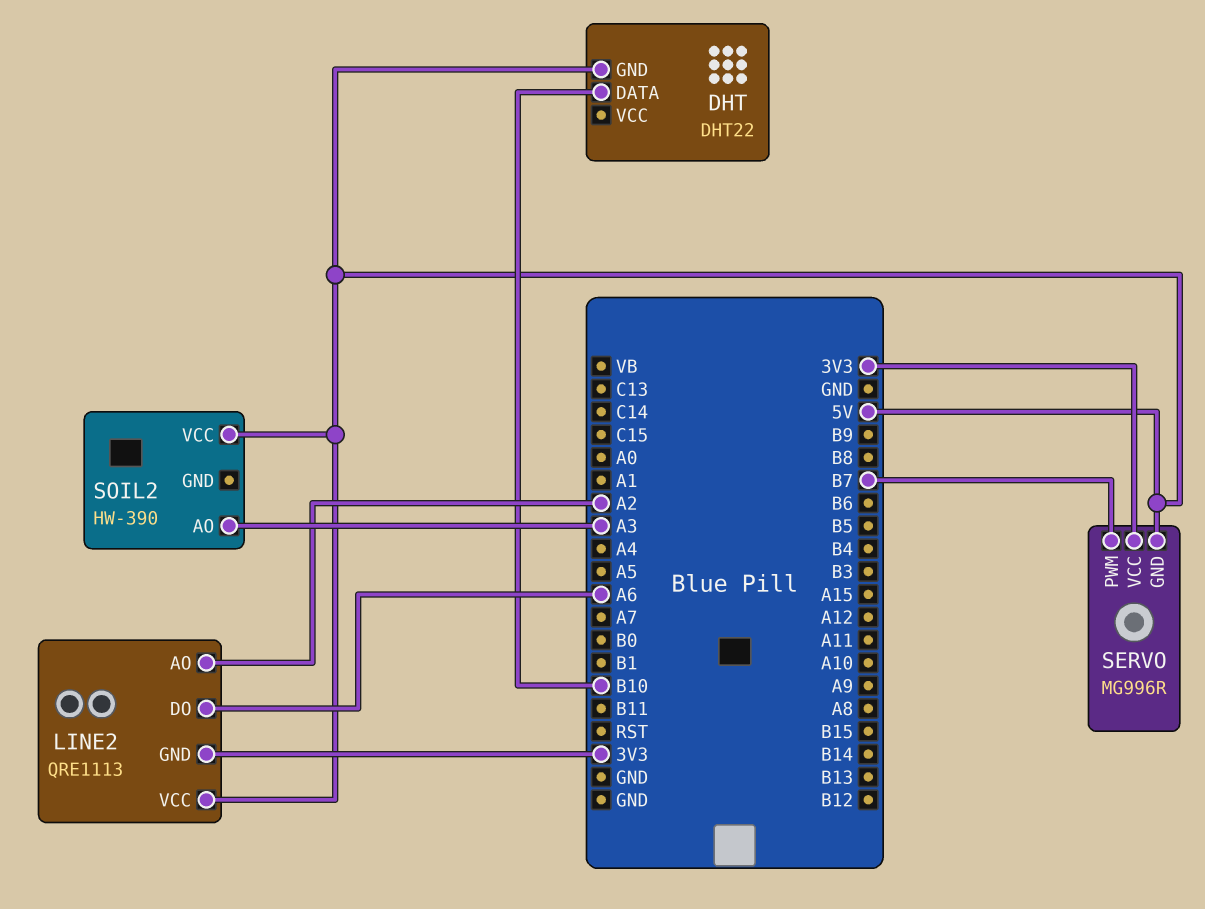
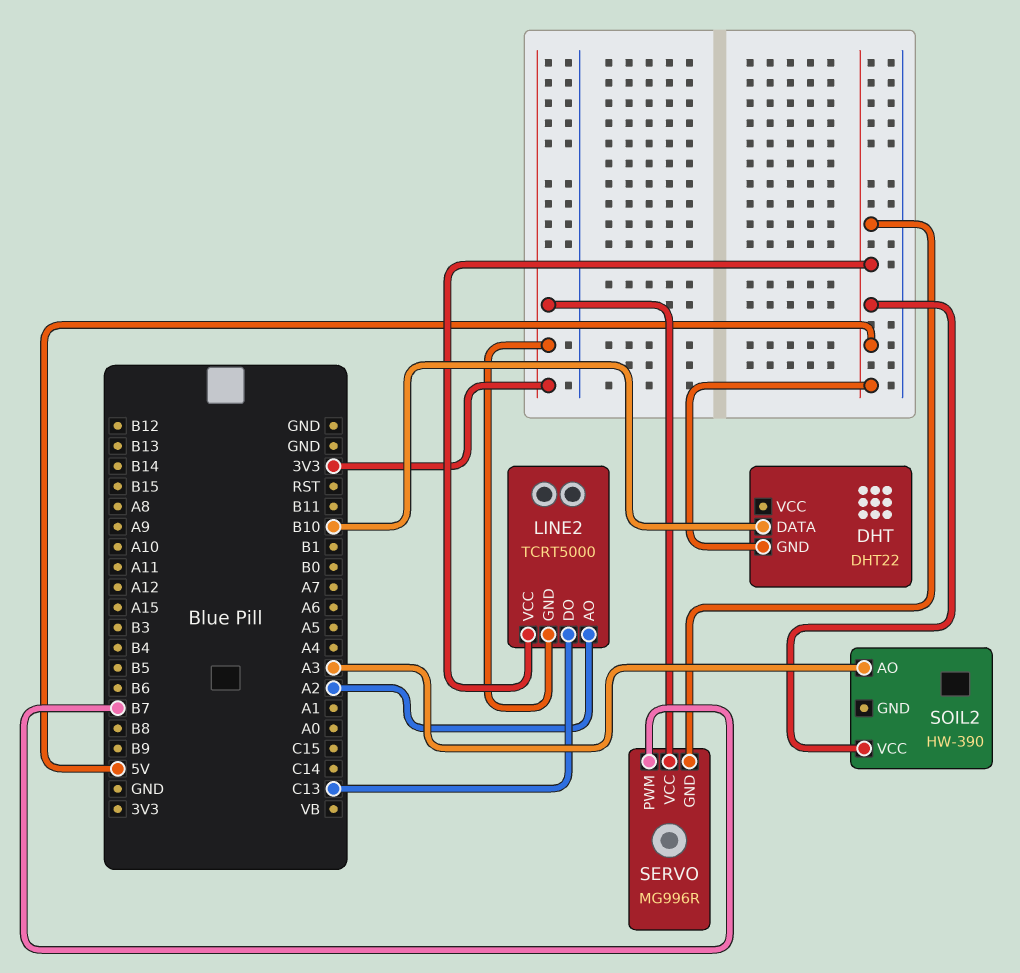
LINE2: QRE1113 -> TCRT5000
LINE2 pin DO: A6 -> C13

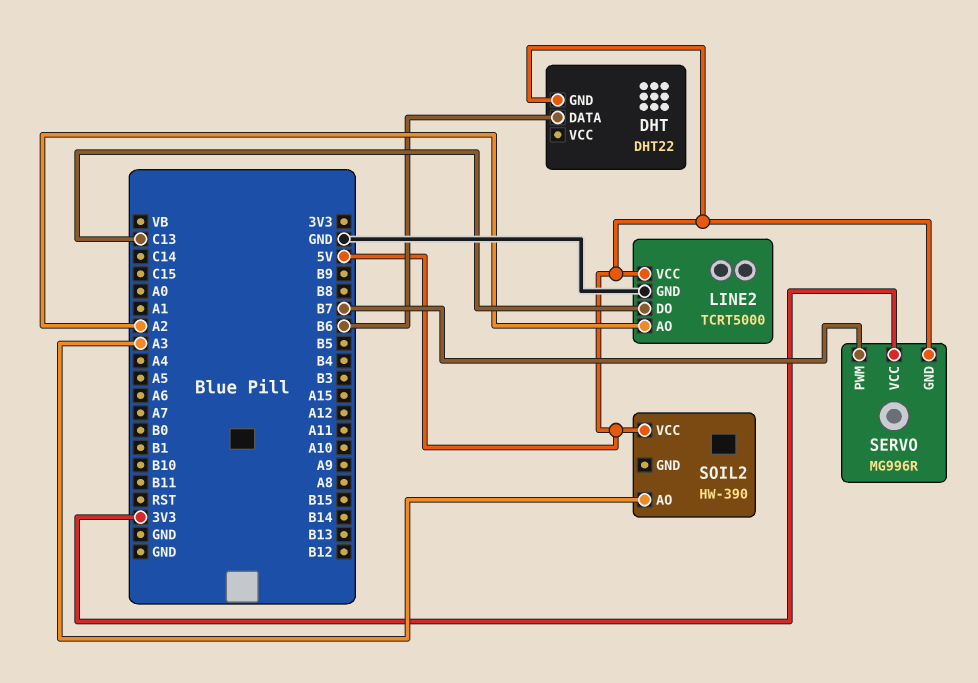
DHT pin DATA: B10 -> B6
LINE2 pin GND: 3V3 -> GND

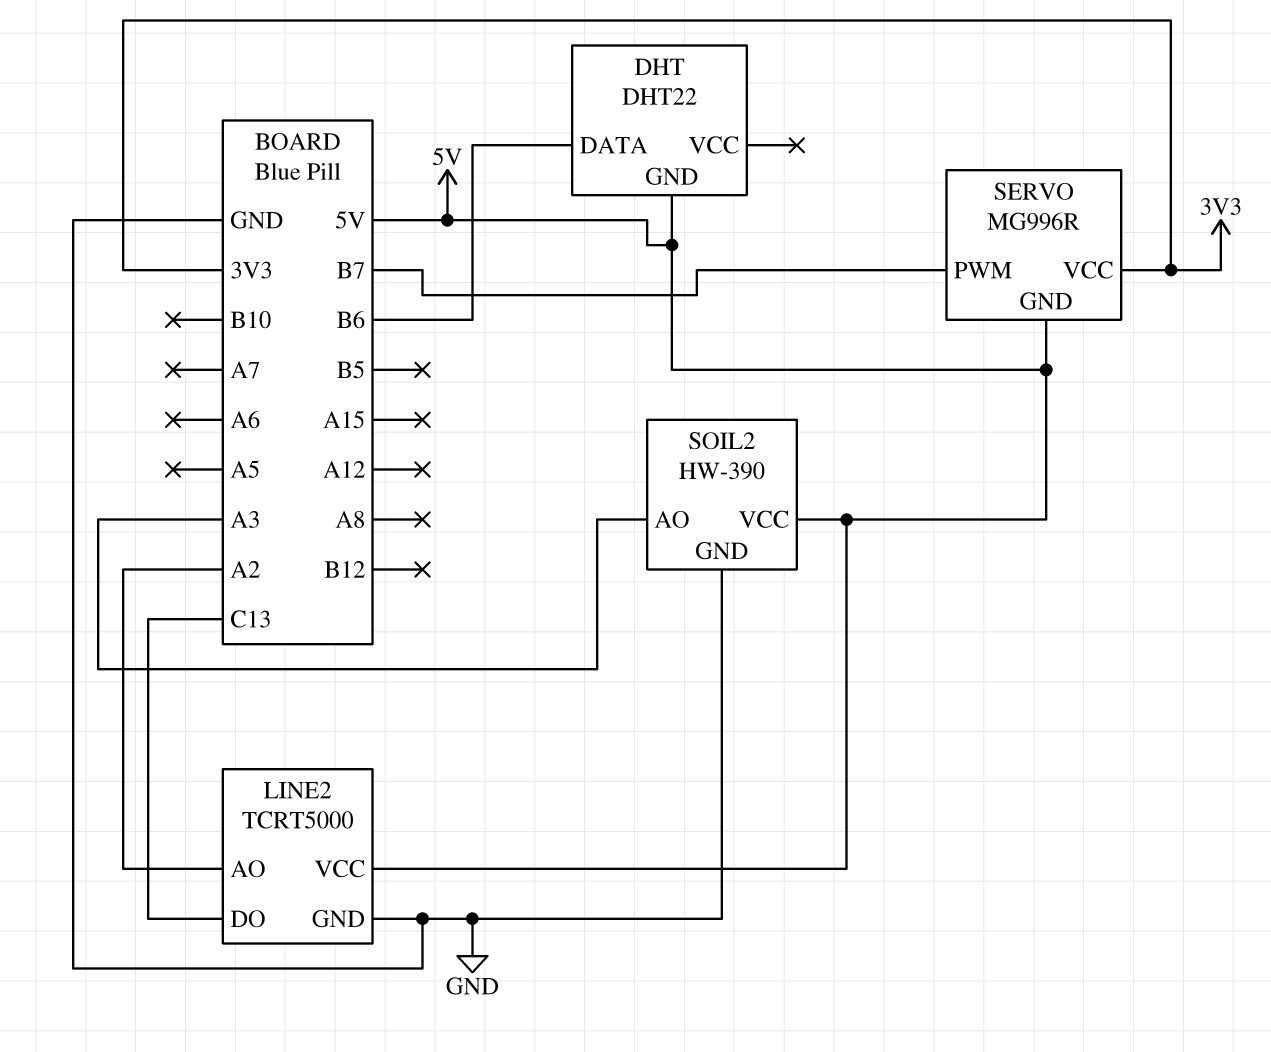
SOIL2 pin GND: none -> GND

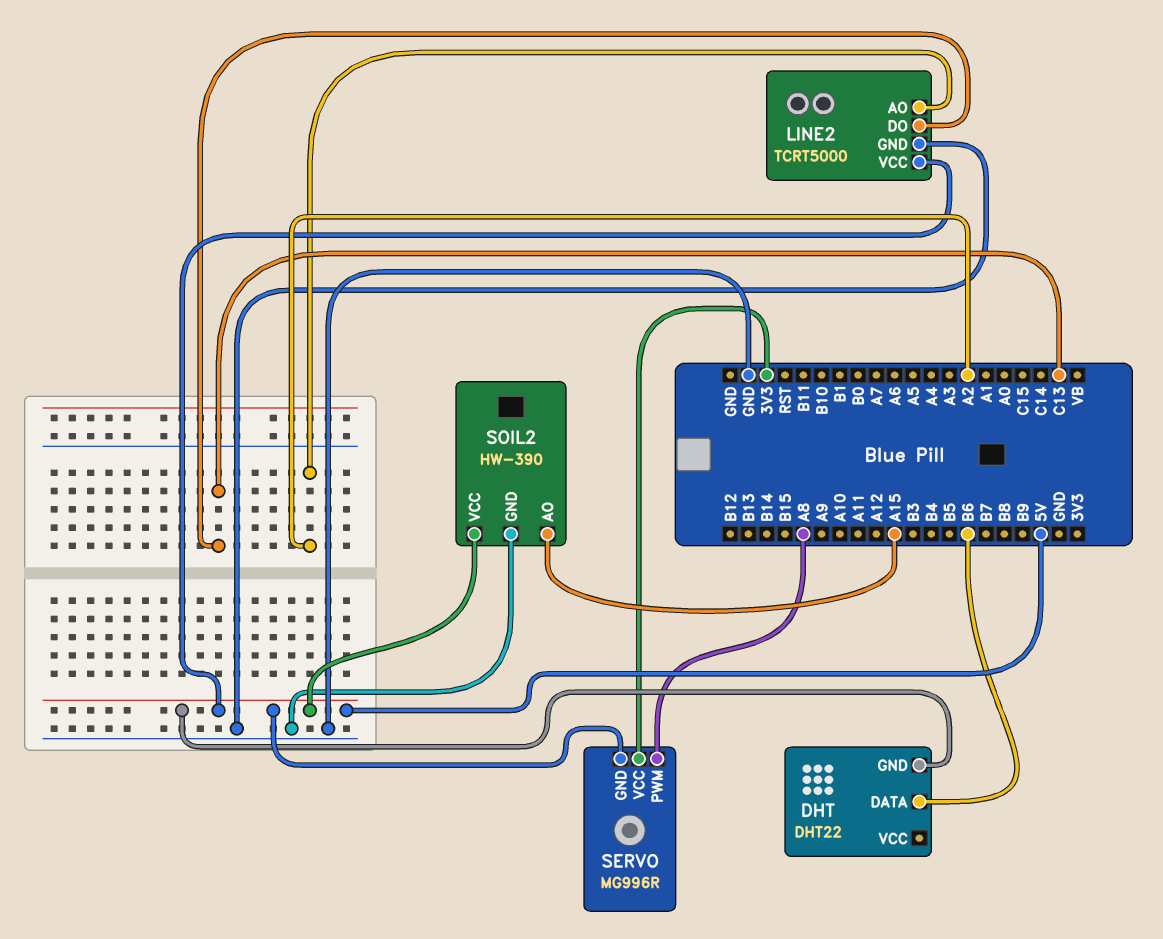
SERVO pin PWM: B7 -> A8
SOIL2 pin AO: A3 -> A15

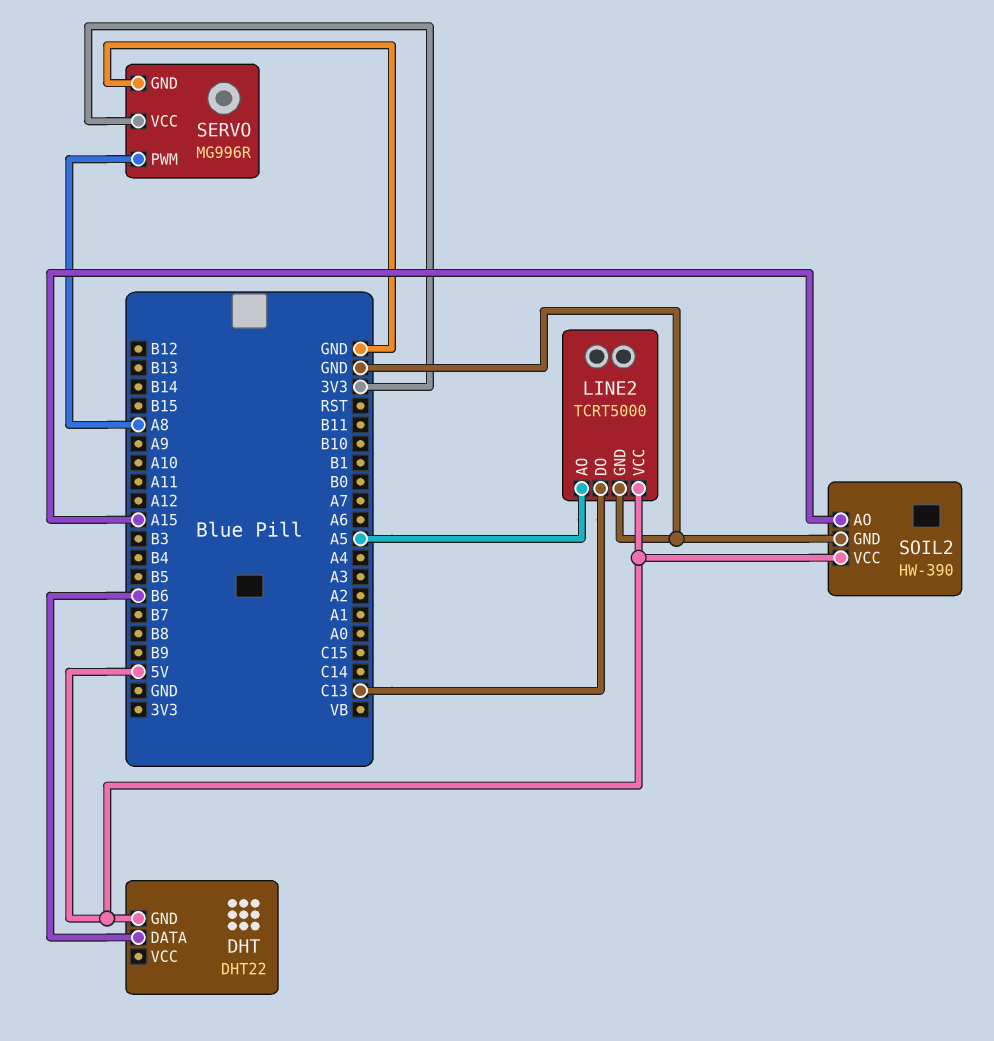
LINE2 pin AO: A2 -> A5
SERVO pin GND: 5V -> GND

